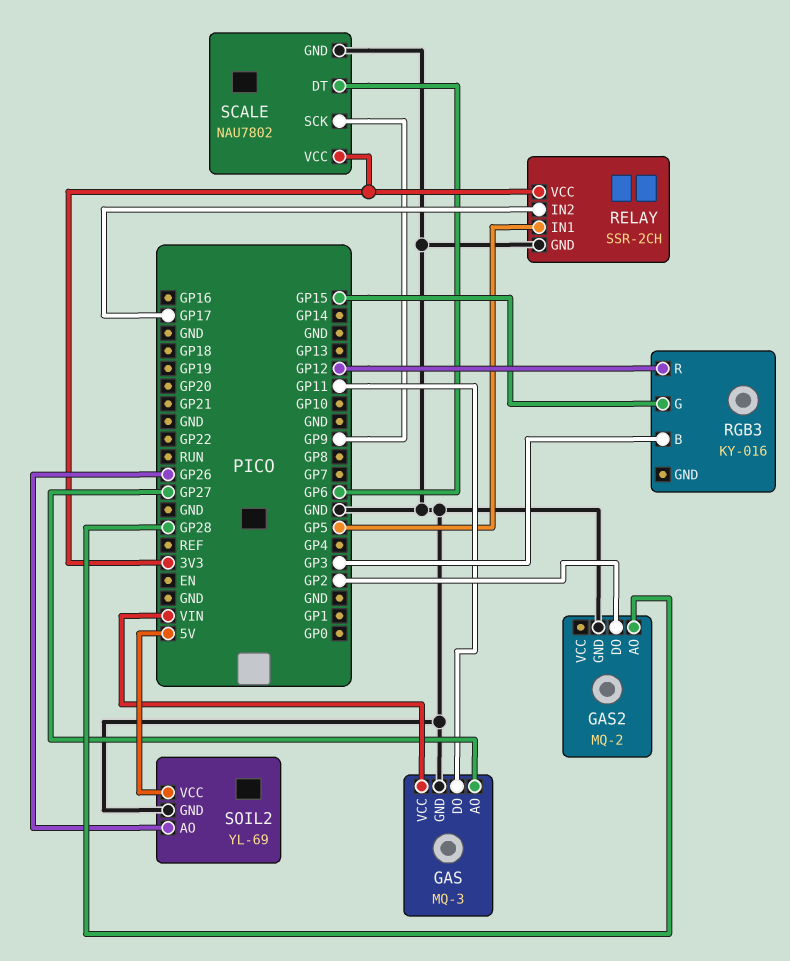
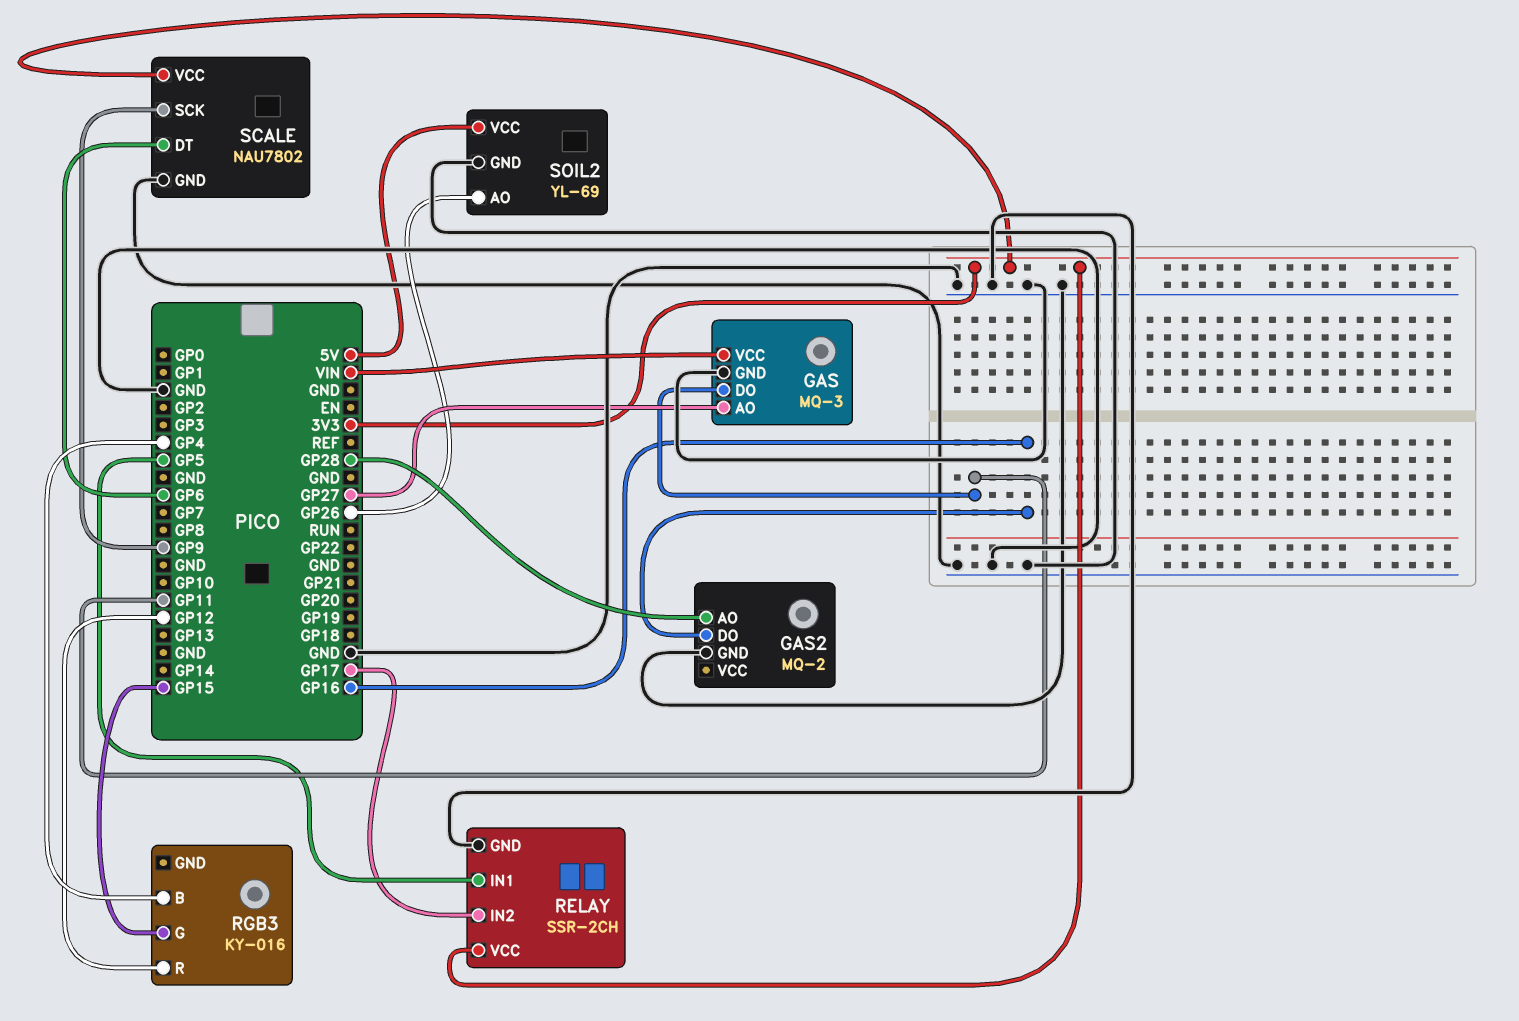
GAS2 pin DO: GP2 -> GP16
RGB3 pin B: GP3 -> GP4

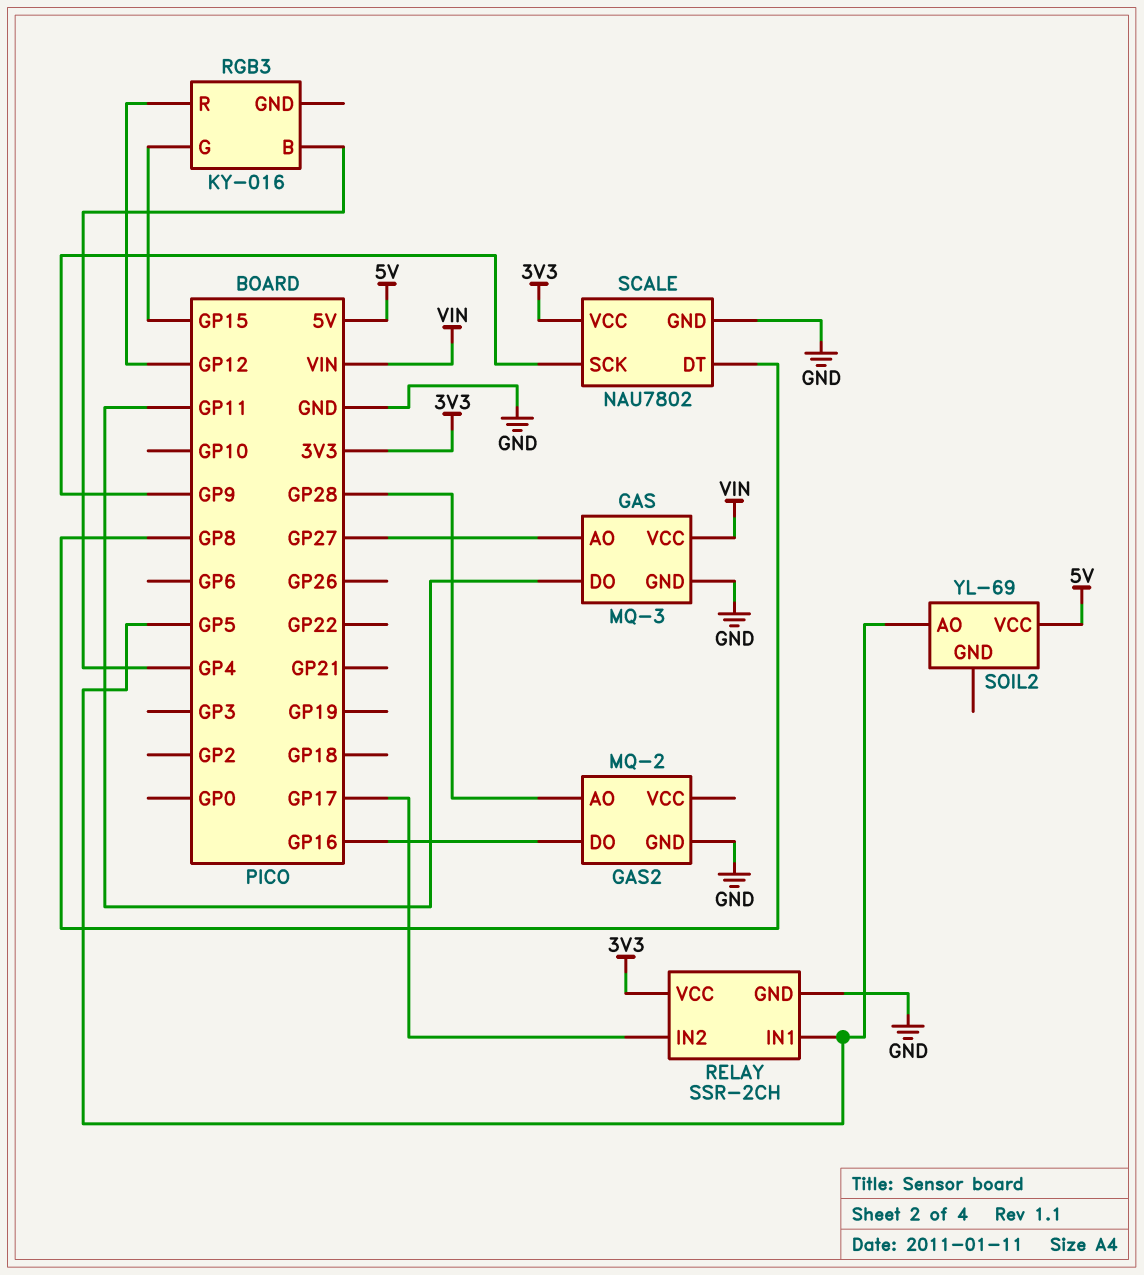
SCALE pin DT: GP6 -> GP8
SOIL2 pin AO: GP26 -> GP5
SOIL2 pin GND: GND -> none

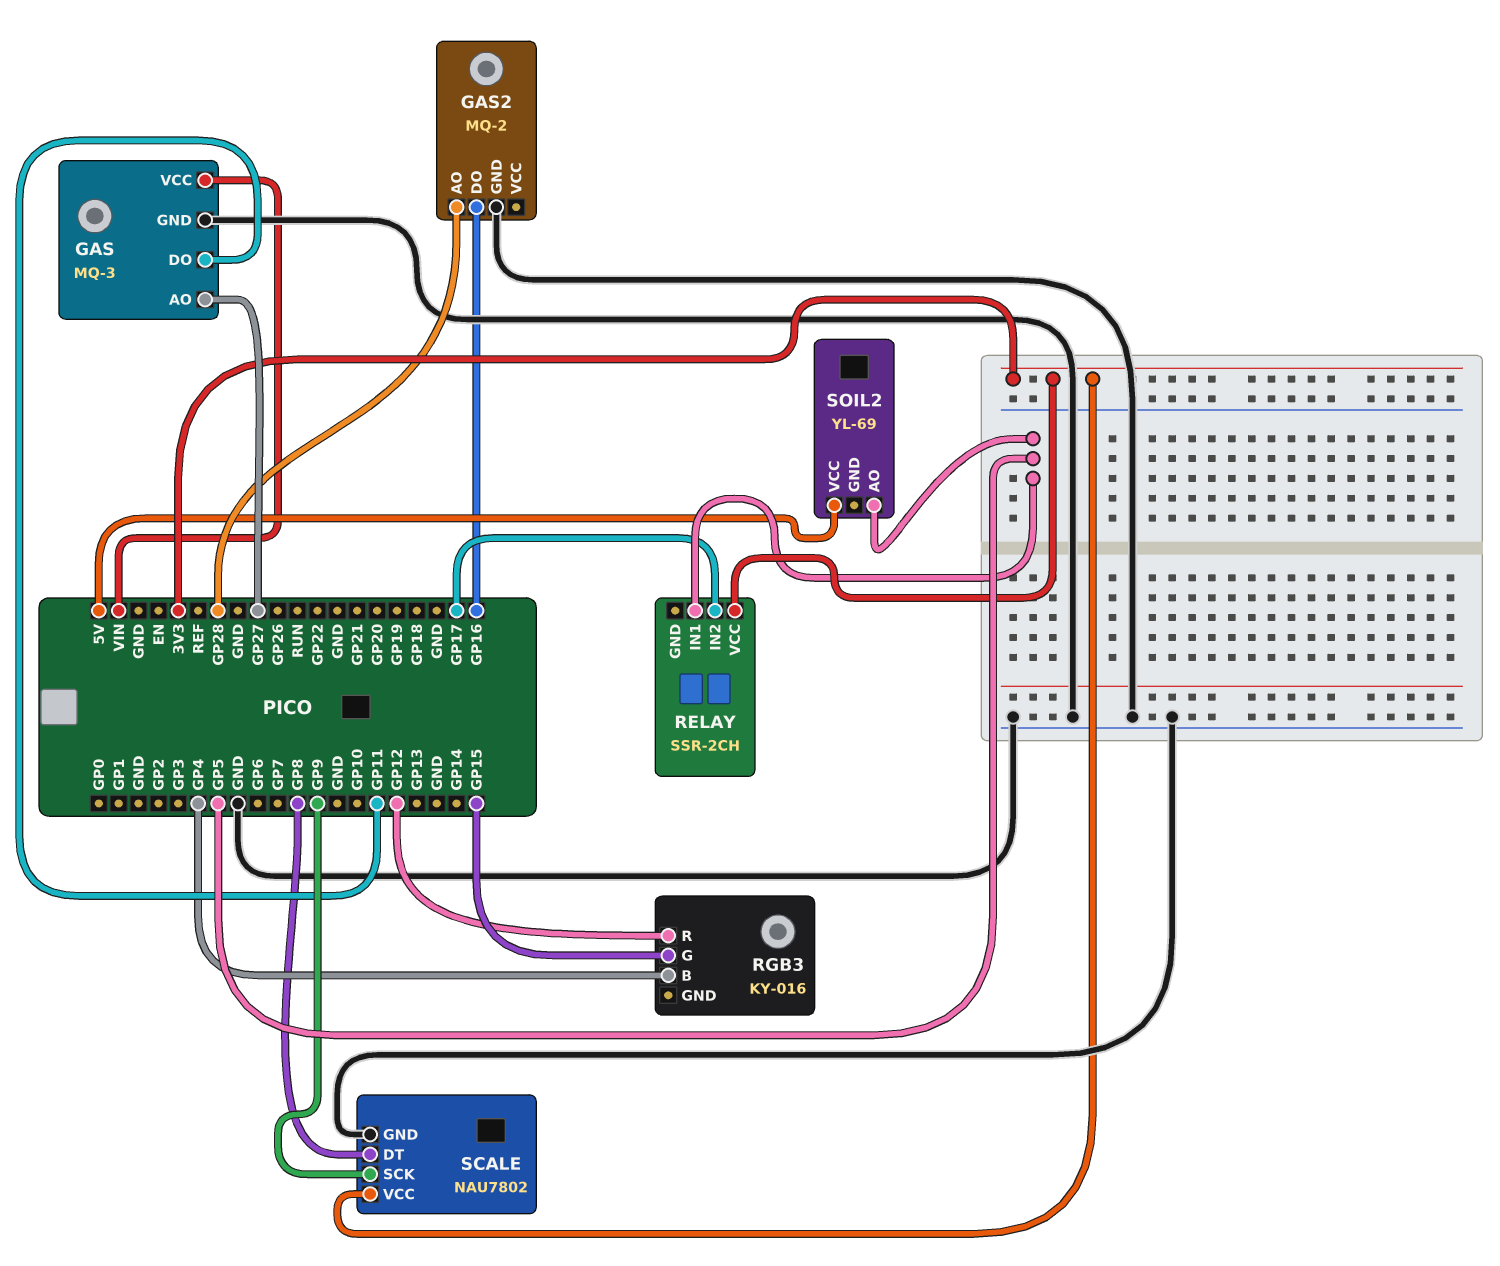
RELAY pin GND: GND -> none

